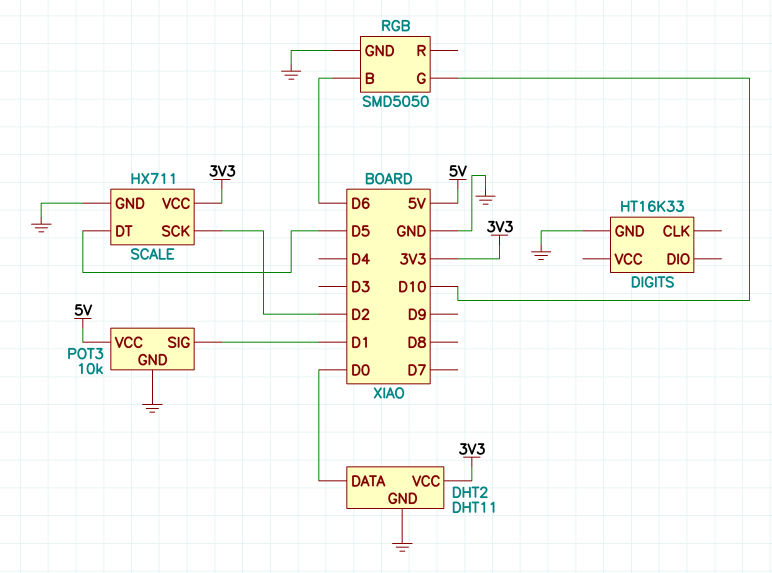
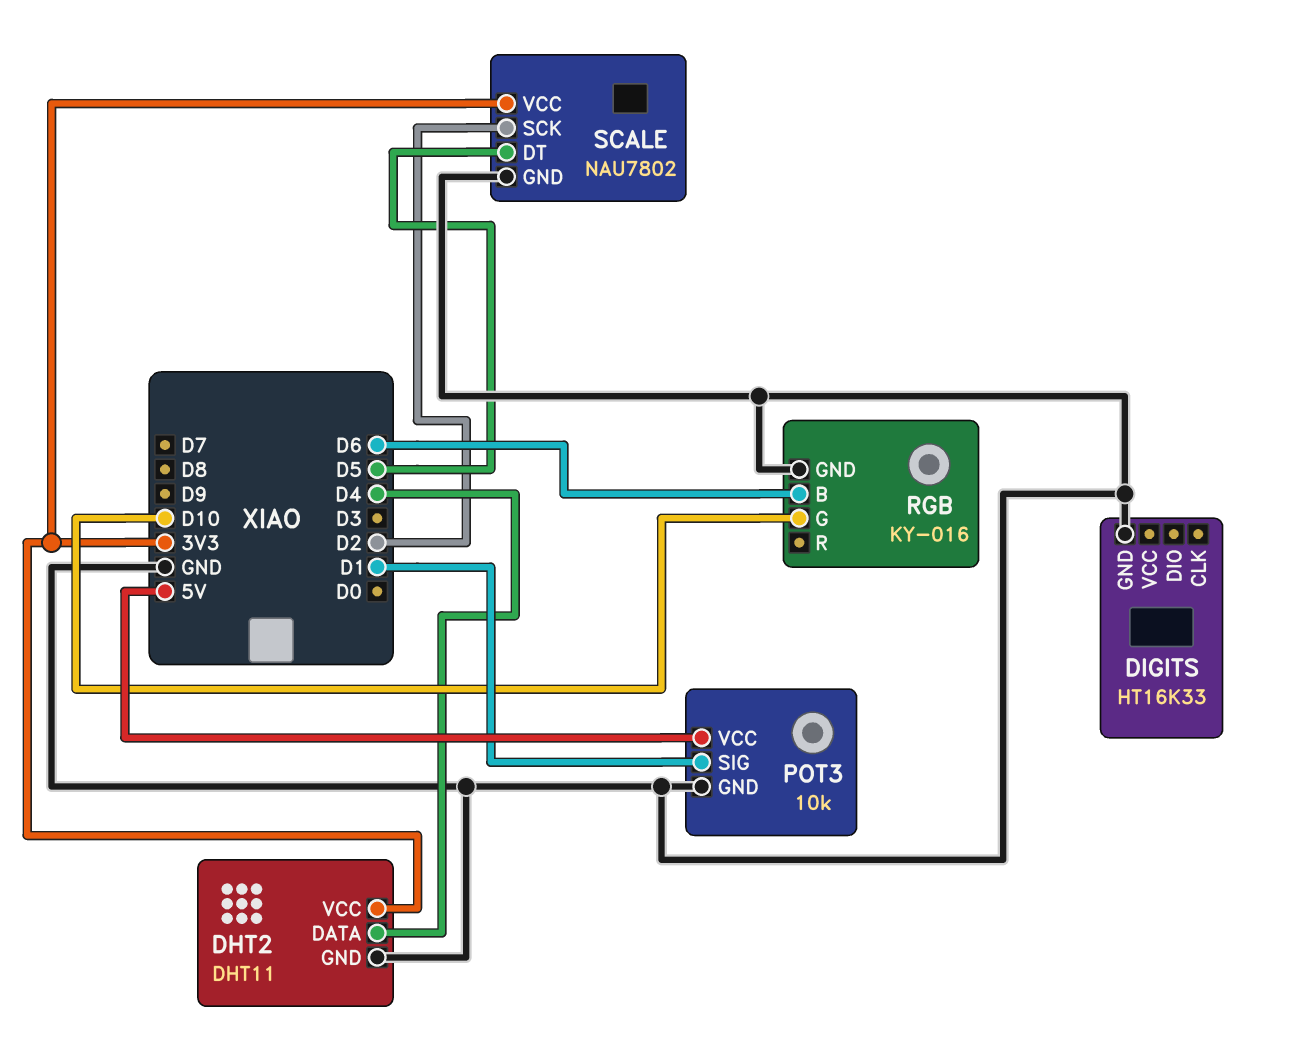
DHT2 pin DATA: D0 -> D4
RGB: SMD5050 -> KY-016
SCALE: HX711 -> NAU7802

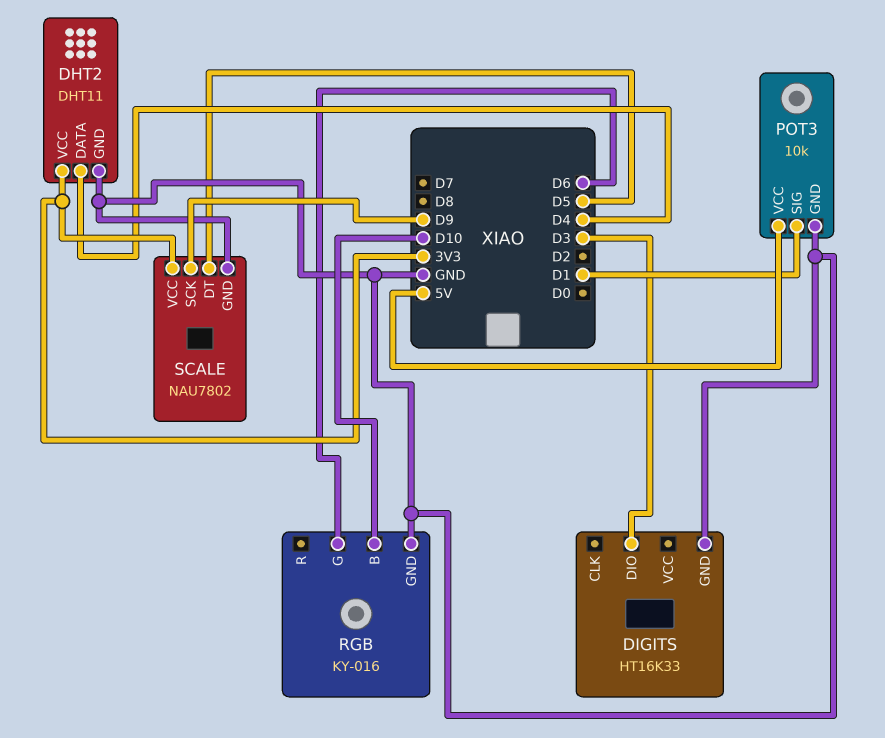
DIGITS pin DIO: none -> D3
RGB pin B: D6 -> D10
RGB pin G: D10 -> D6
SCALE pin SCK: D2 -> D9

